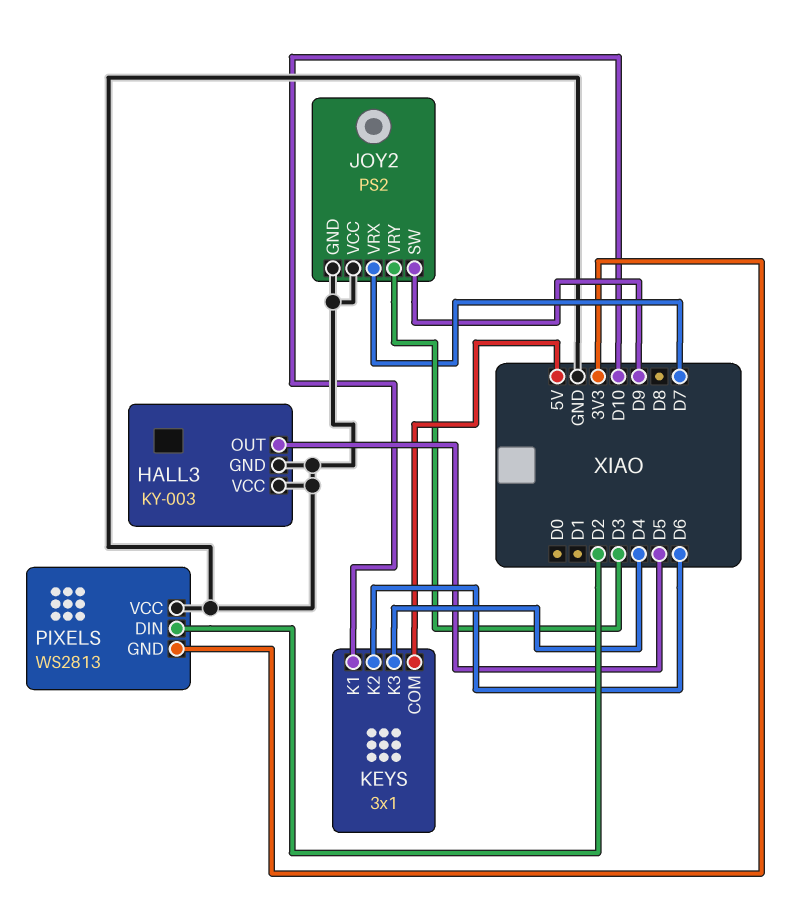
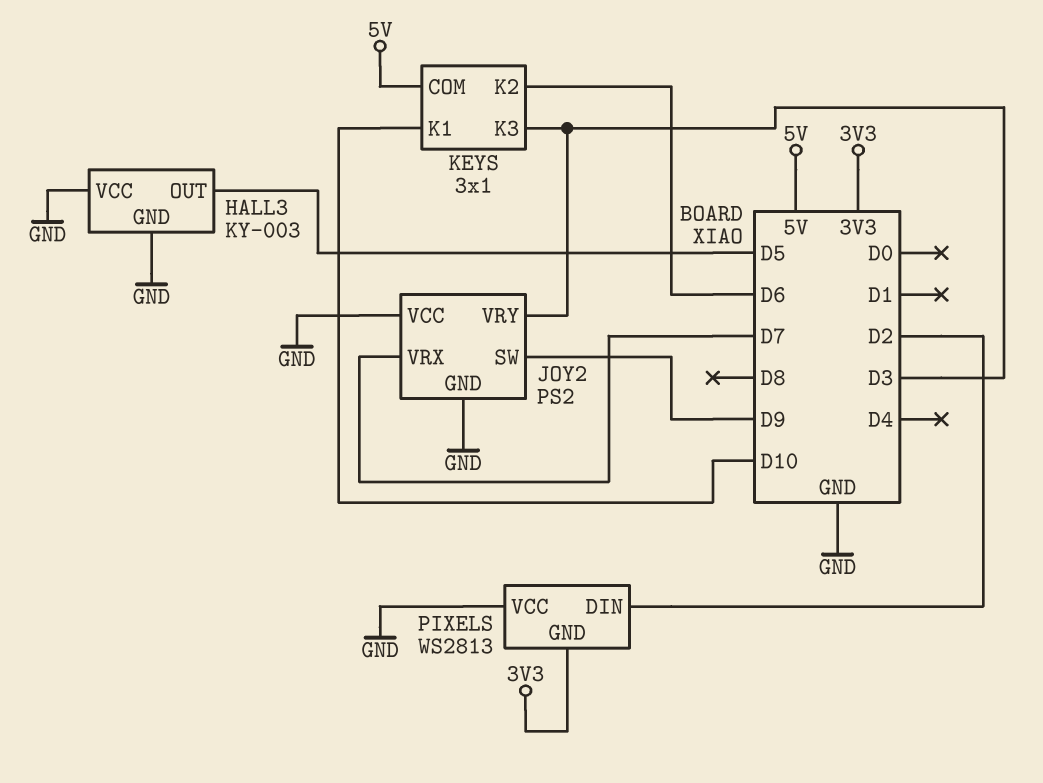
KEYS pin K3: D4 -> D3

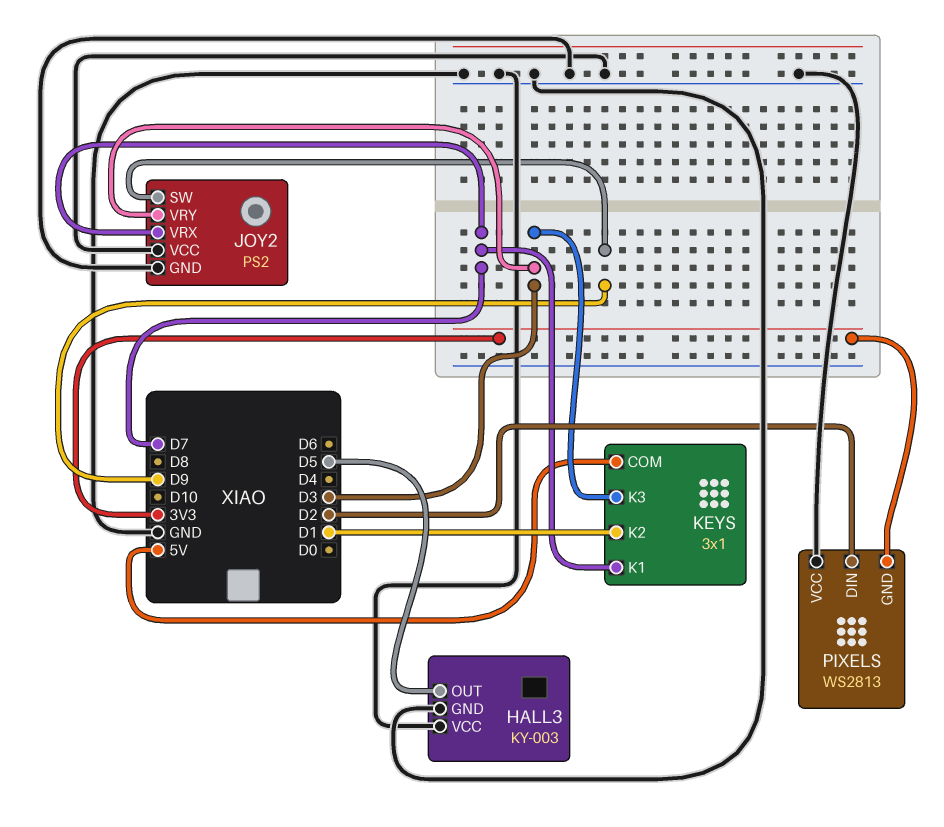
KEYS pin K1: D10 -> D7
KEYS pin K2: D6 -> D1

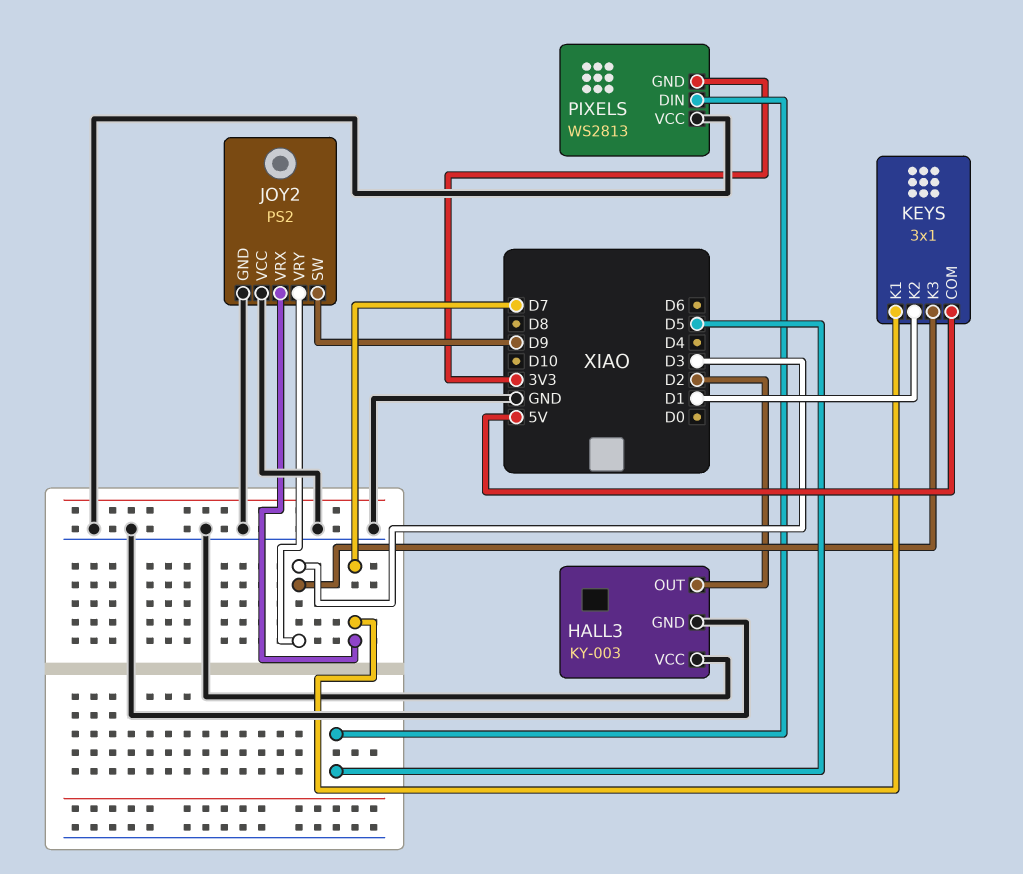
HALL3 pin OUT: D5 -> D2
PIXELS pin DIN: D2 -> D5

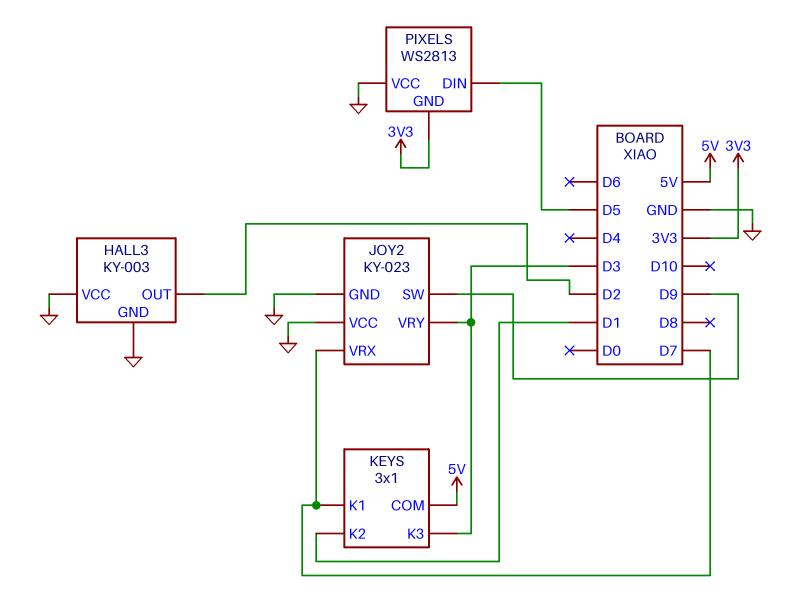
JOY2: PS2 -> KY-023

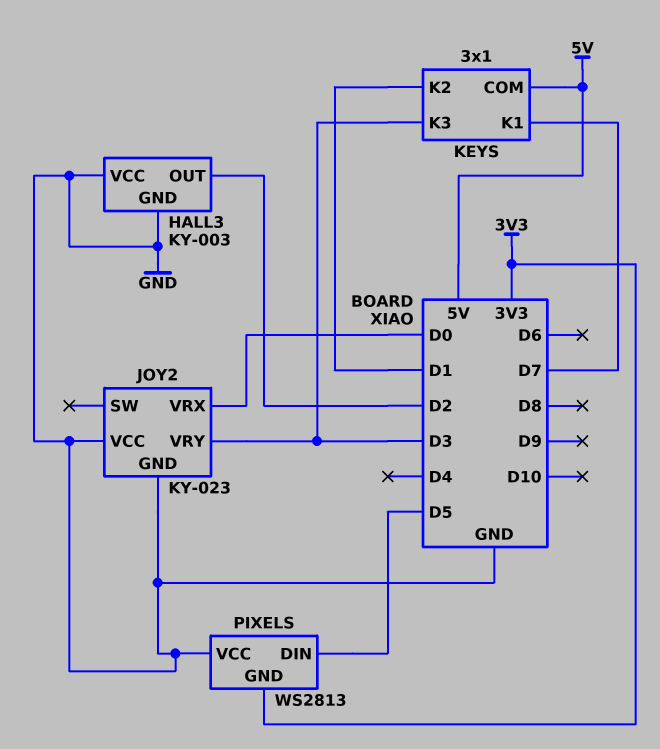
JOY2 pin SW: D9 -> none
JOY2 pin VRX: D7 -> D0

